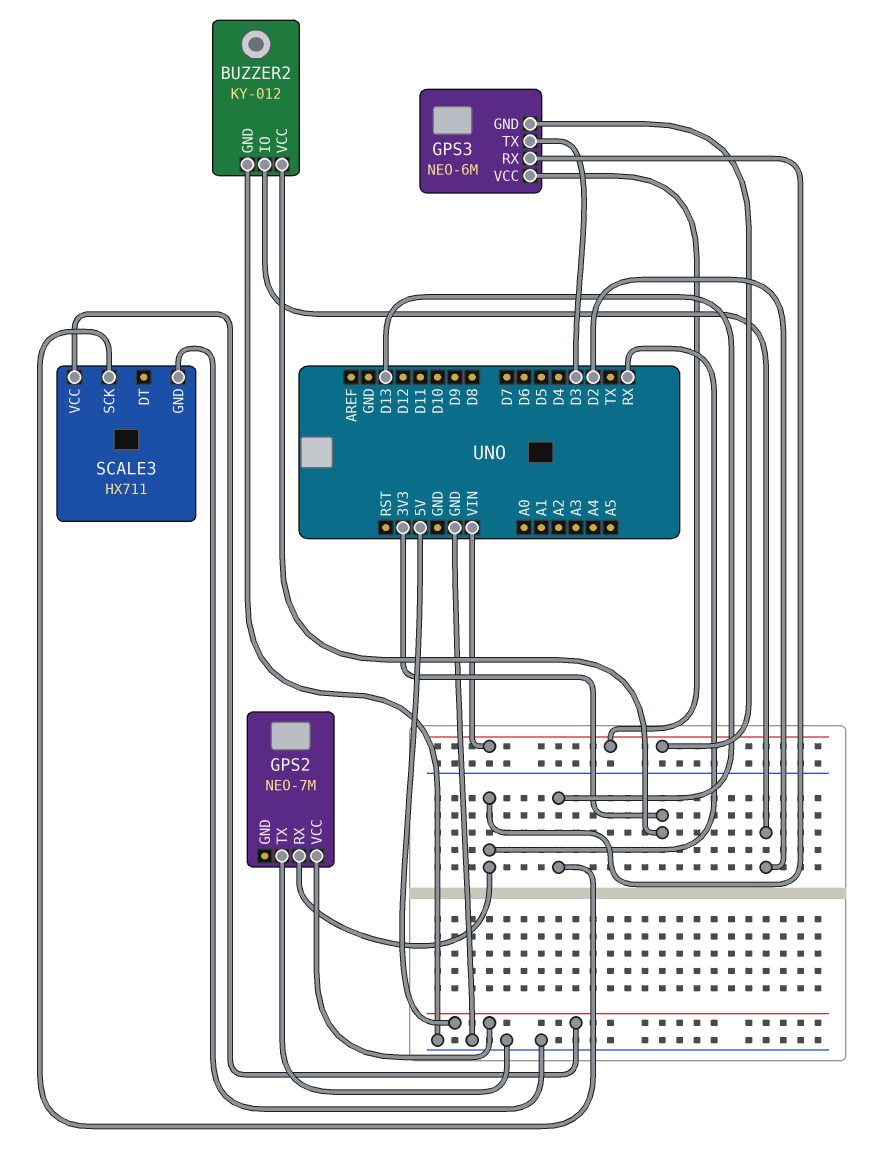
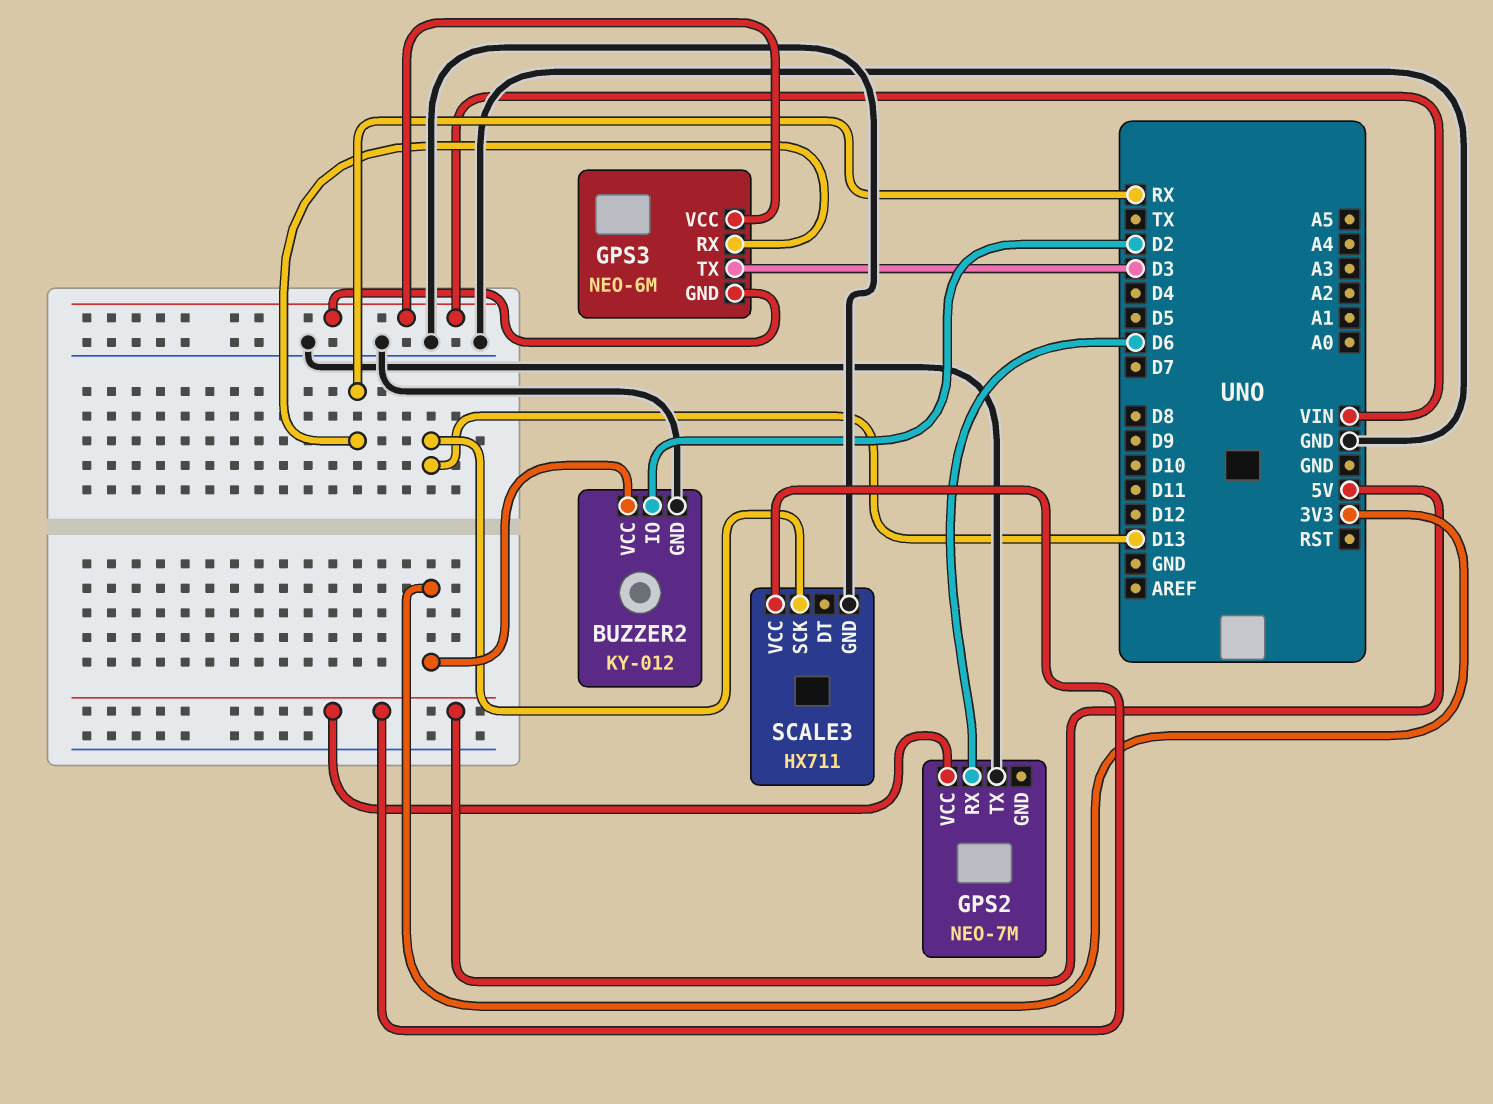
GPS2 pin RX: RX -> D6

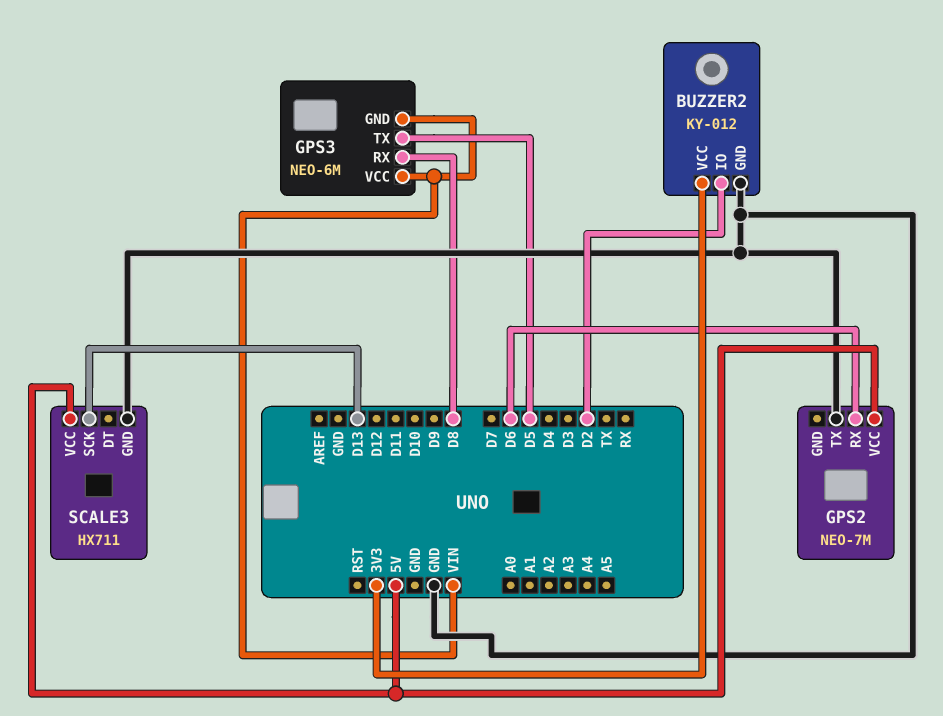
GPS3 pin RX: RX -> D8
GPS3 pin TX: D3 -> D5

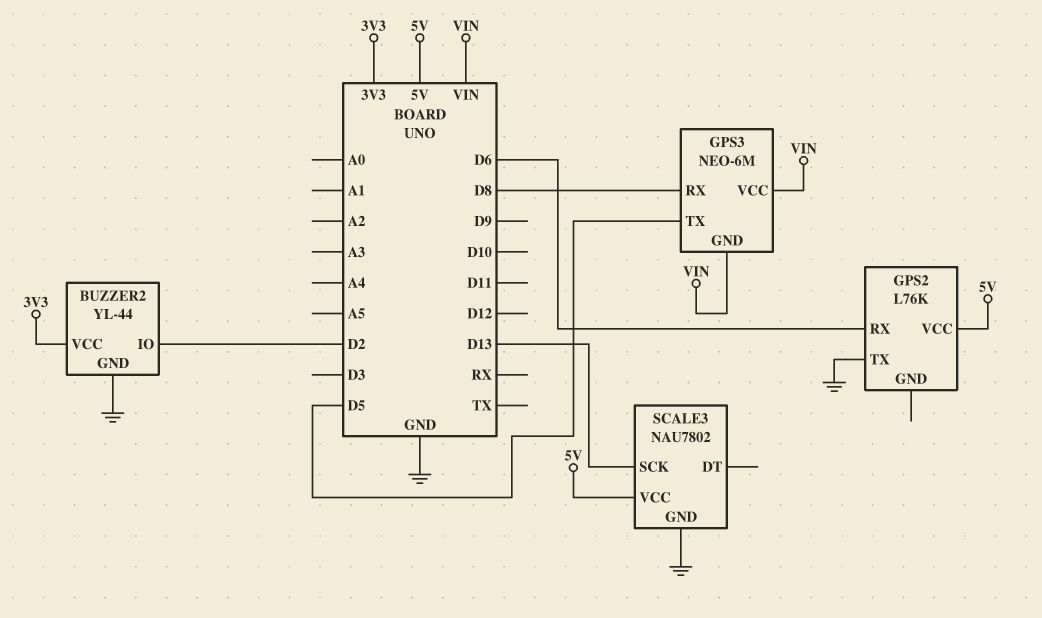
BUZZER2: KY-012 -> YL-44
GPS2: NEO-7M -> L76K
SCALE3: HX711 -> NAU7802

